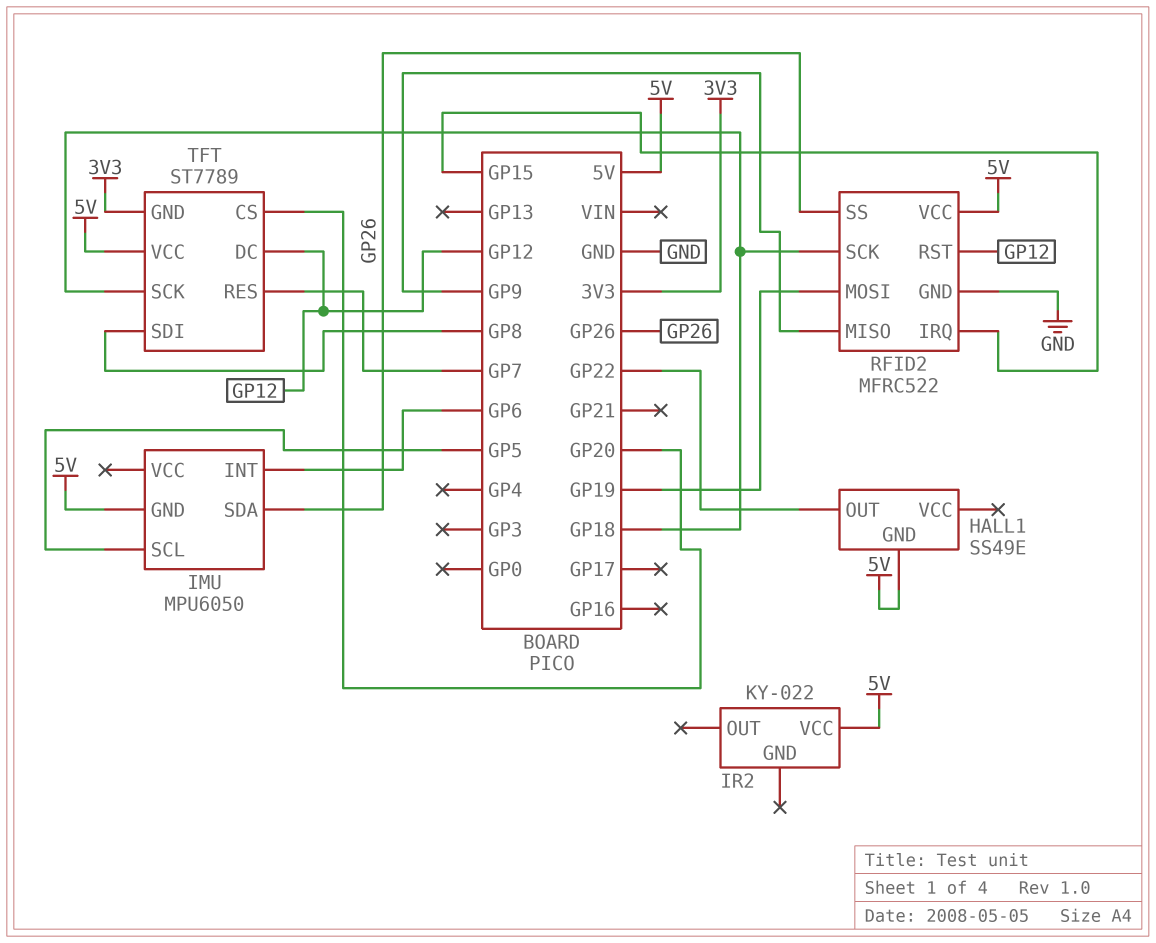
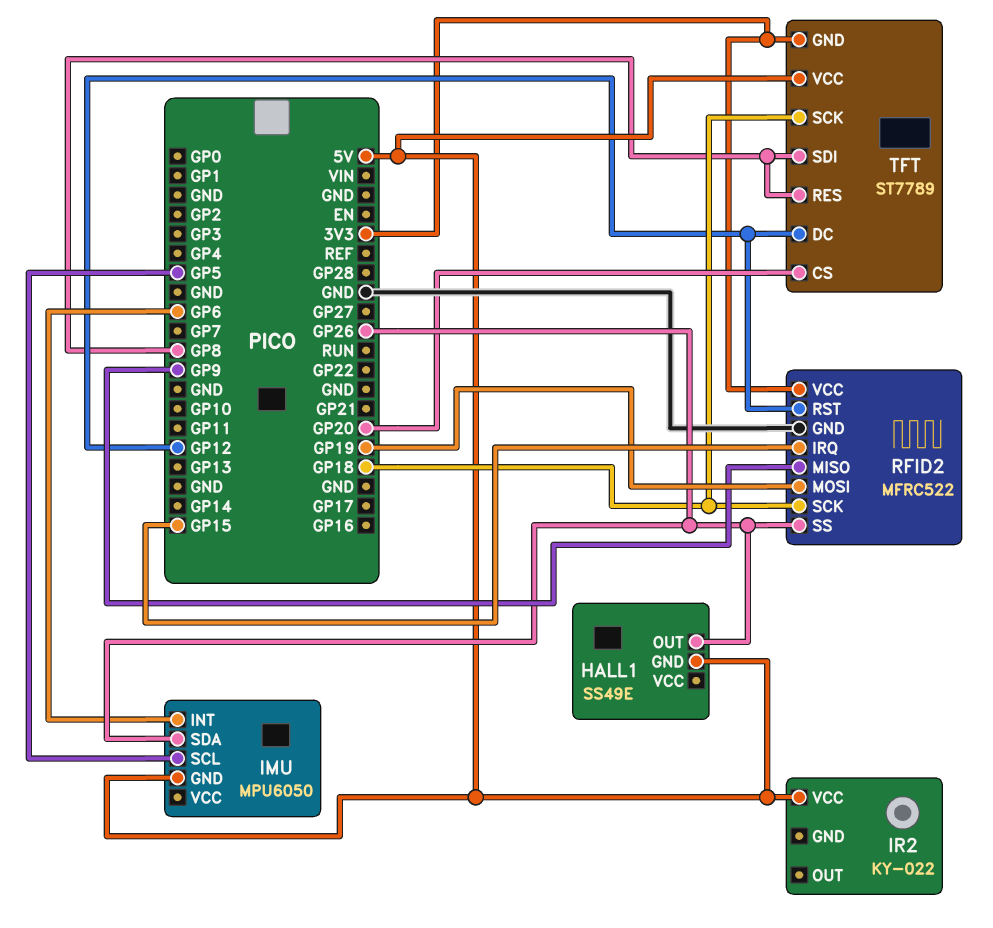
HALL1 pin OUT: GP22 -> GP26
RFID2 pin VCC: 5V -> 3V3
TFT pin RES: GP7 -> GP8

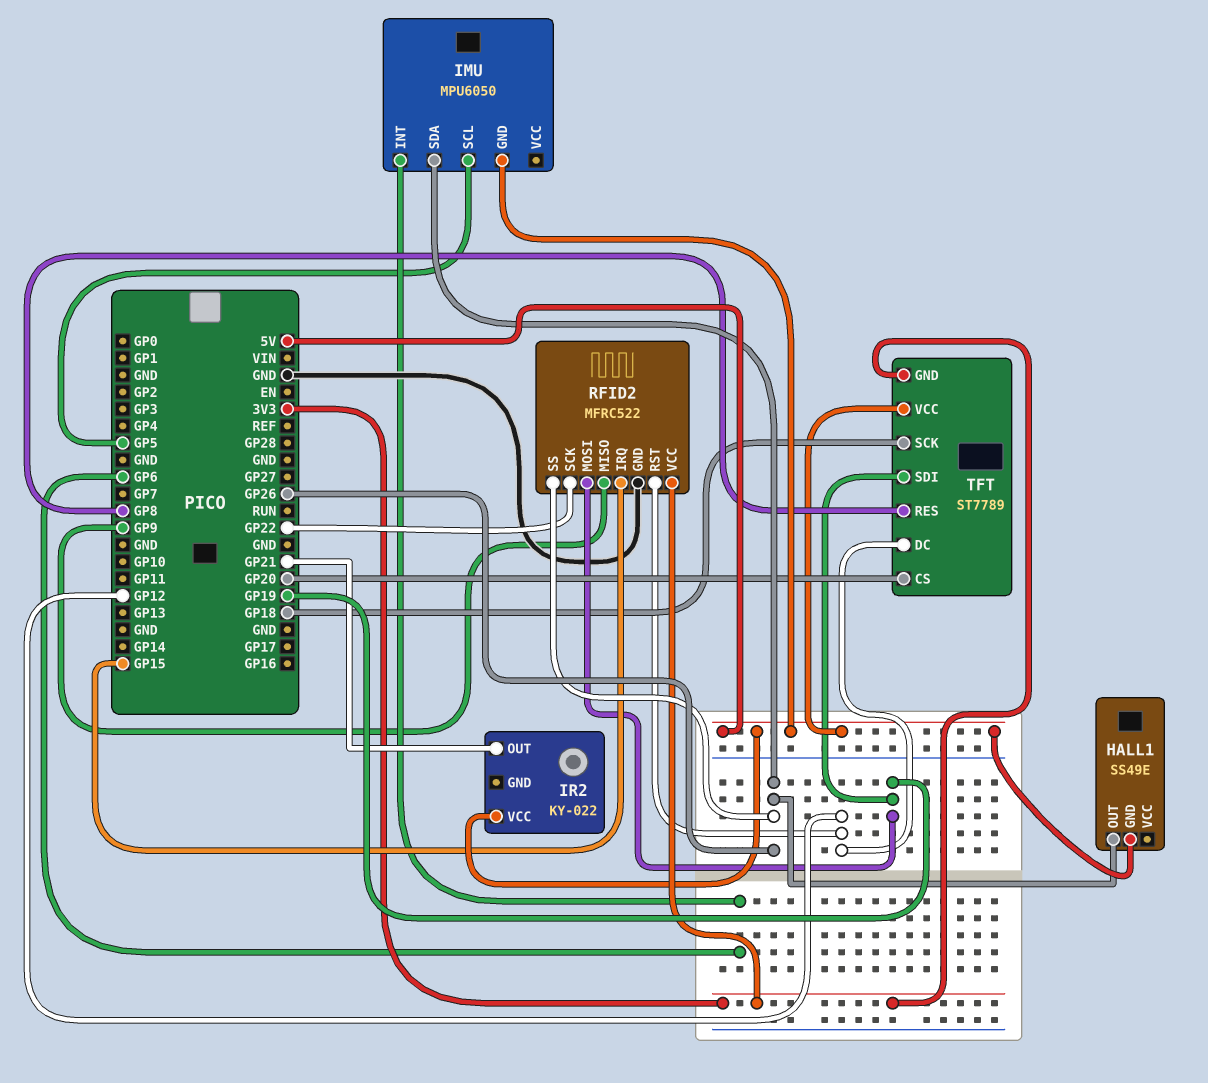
IR2 pin OUT: none -> GP21
RFID2 pin SCK: GP18 -> GP22
TFT pin SDI: GP8 -> GP19

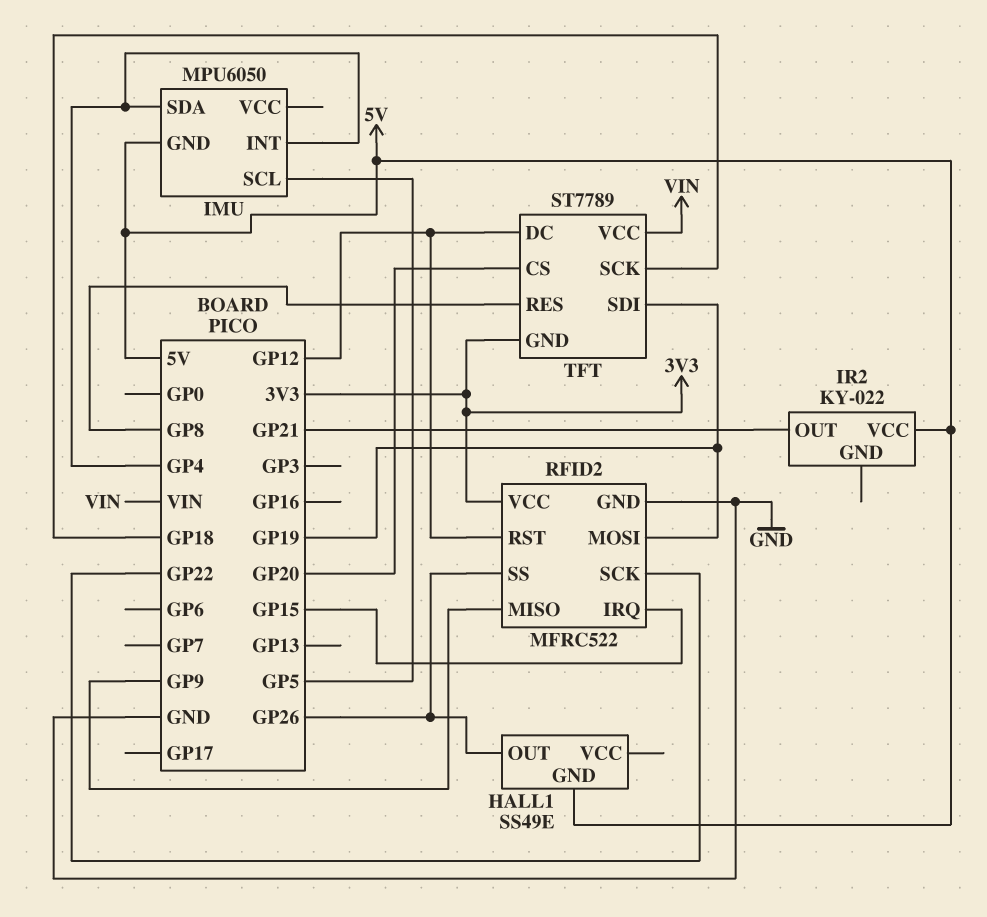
IMU pin INT: GP6 -> GP4
IMU pin SDA: GP26 -> GP4
TFT pin VCC: 5V -> VIN

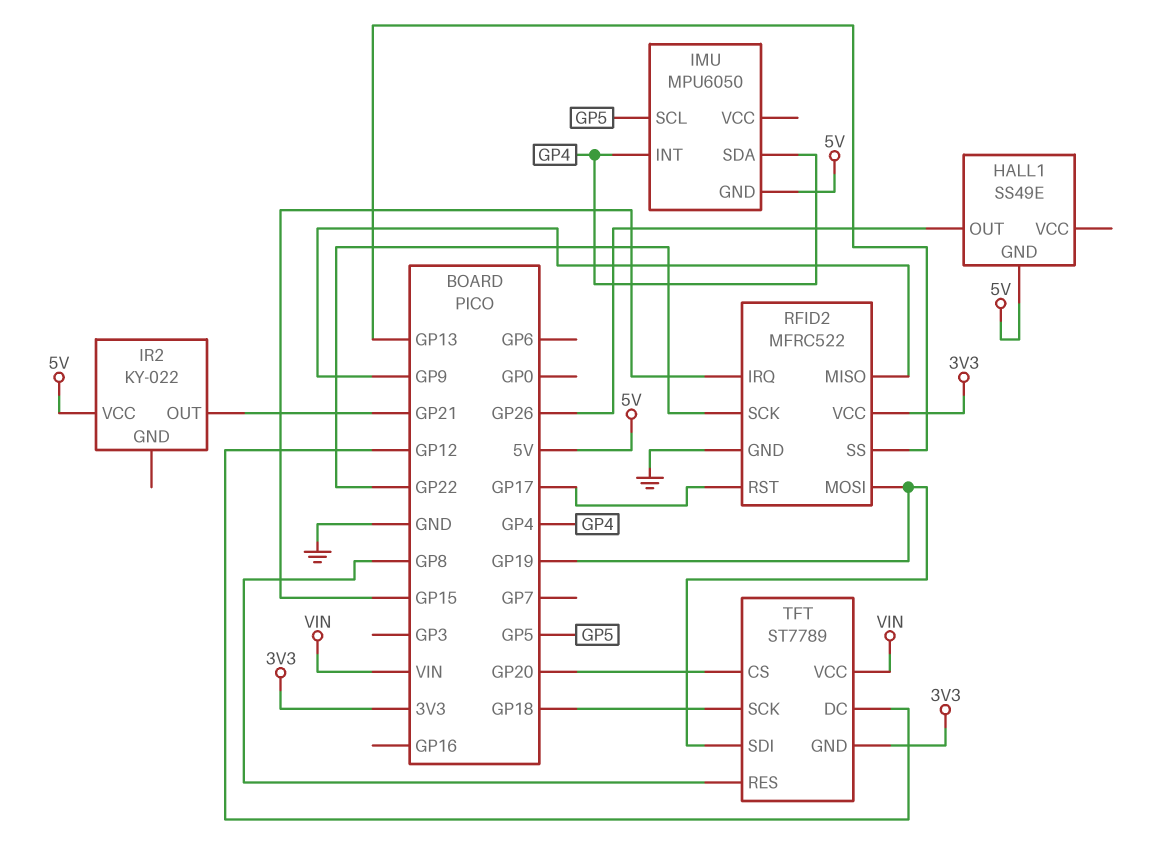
RFID2 pin RST: GP12 -> GP17
RFID2 pin SS: GP26 -> GP13

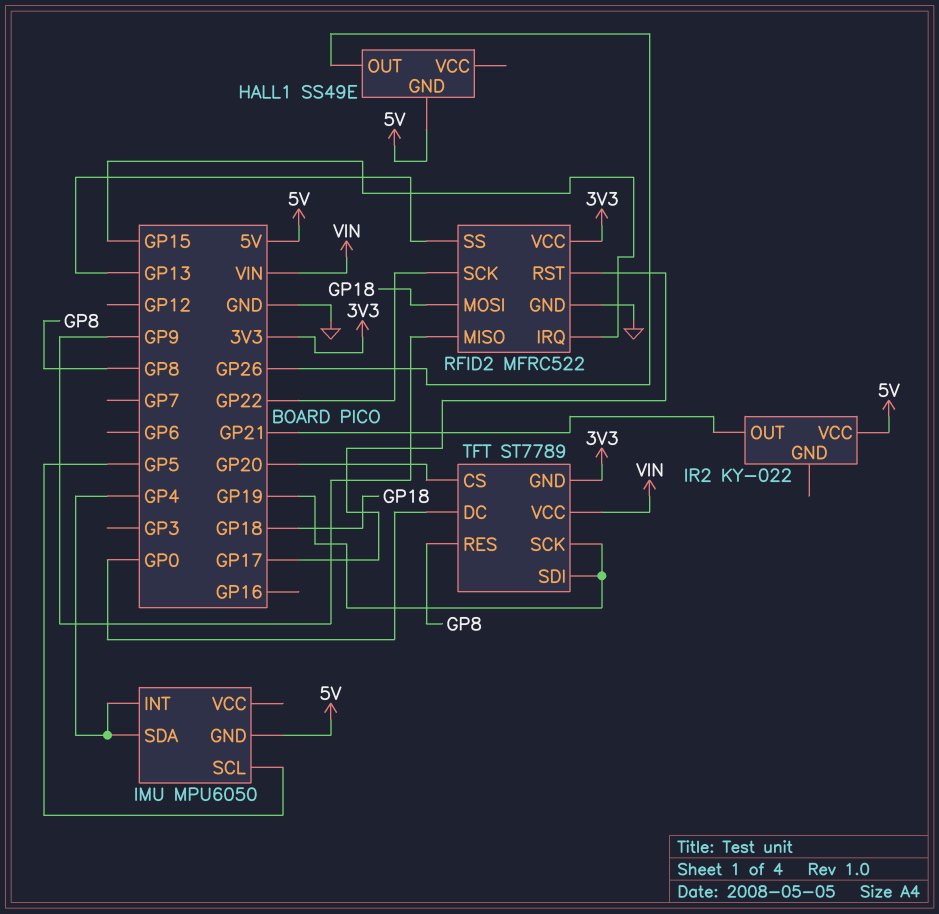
RFID2 pin MOSI: GP19 -> GP18
TFT pin DC: GP12 -> GP0
TFT pin SCK: GP18 -> GP19

